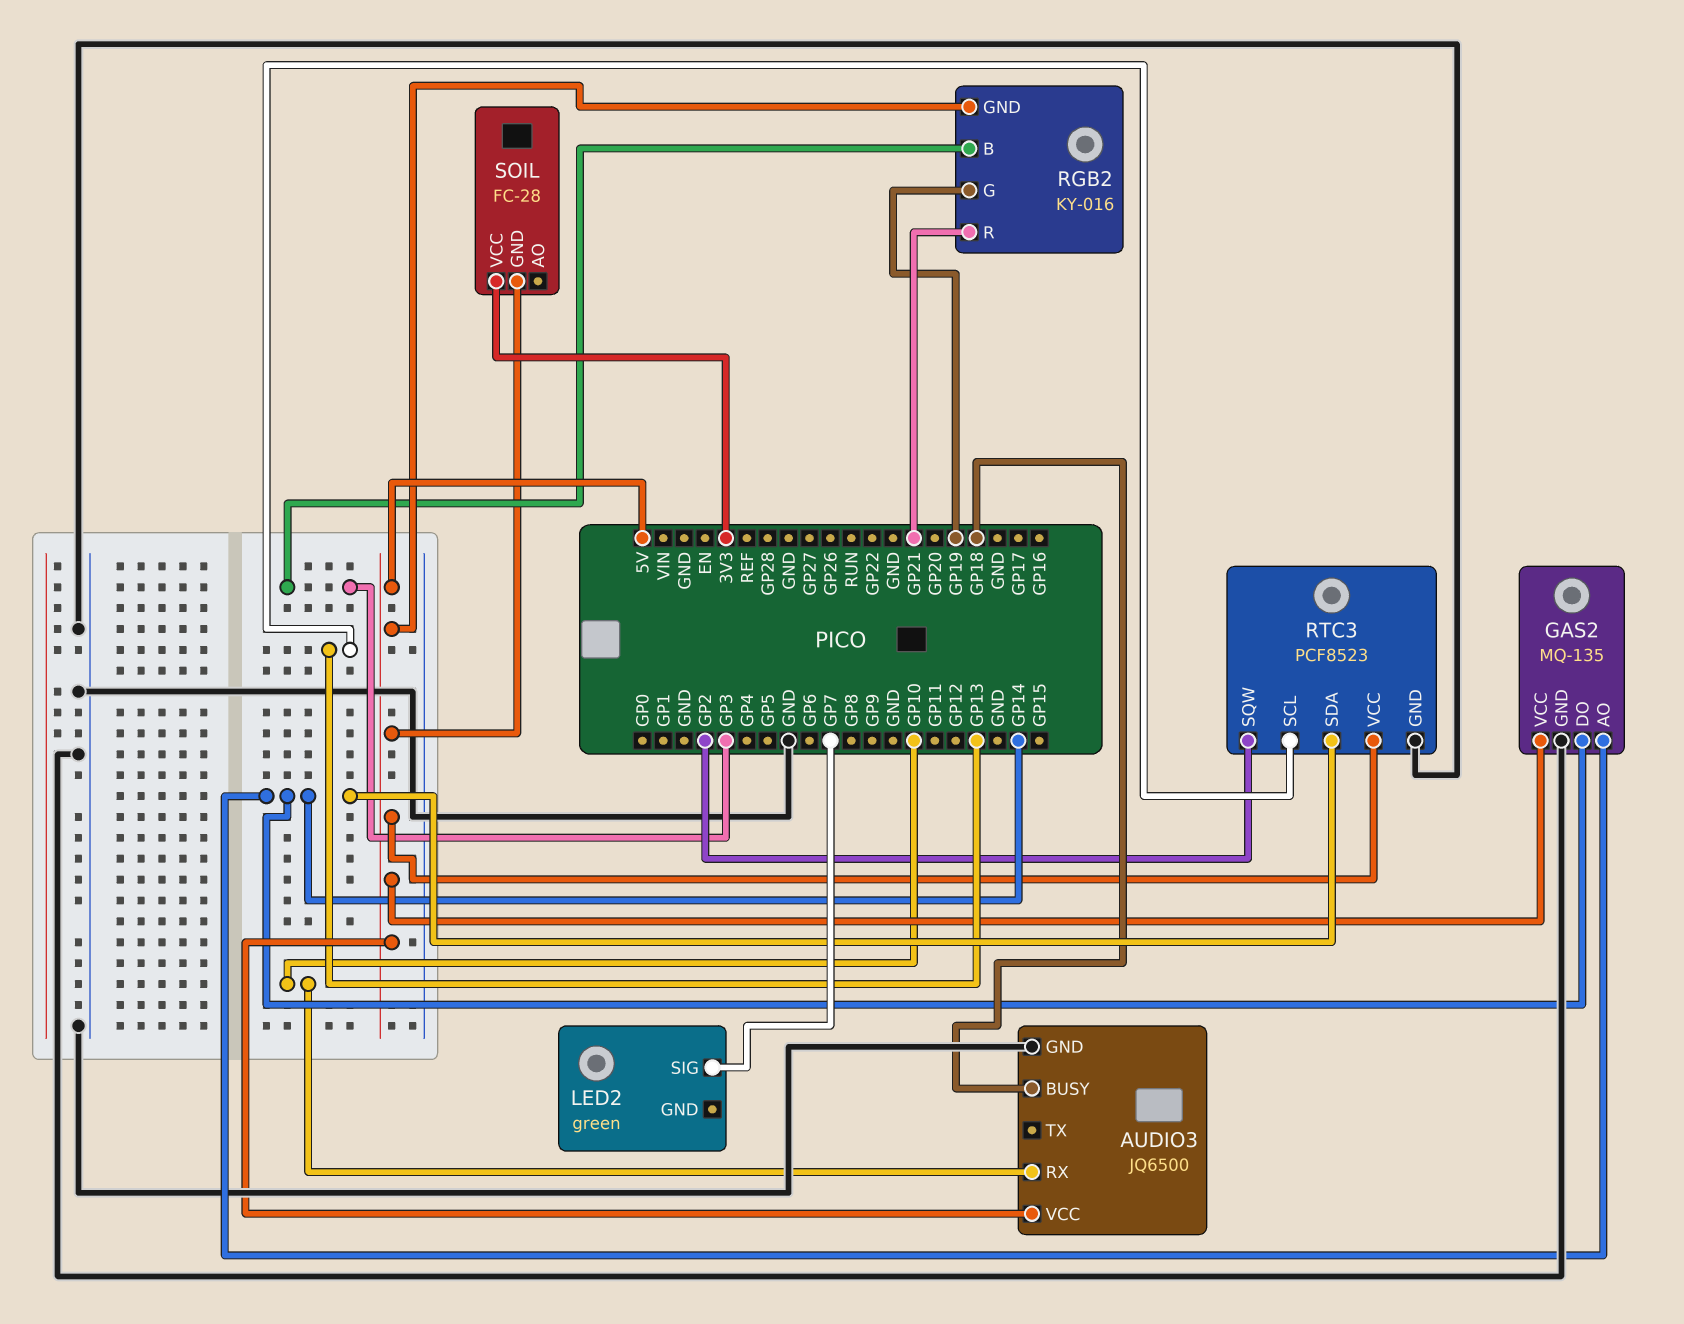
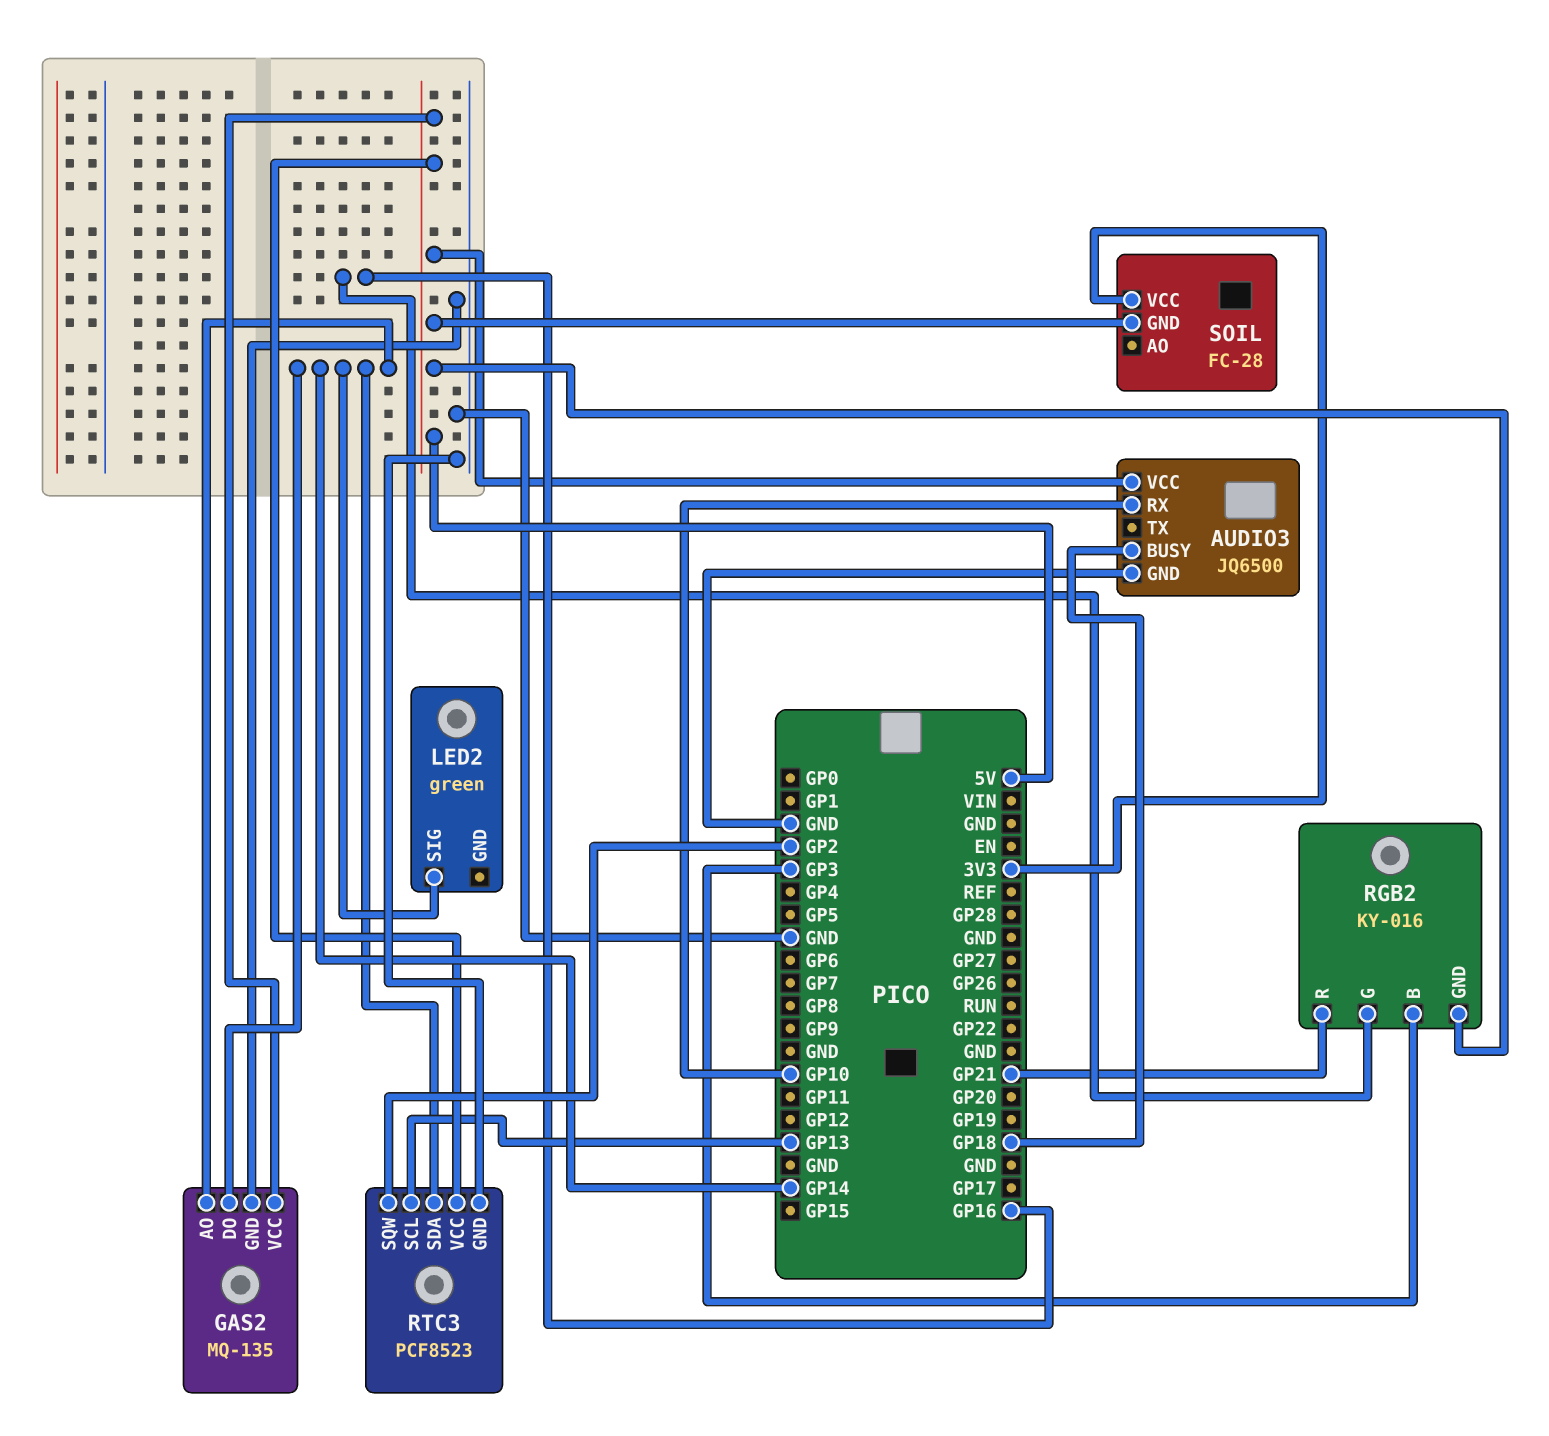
LED2 pin SIG: GP7 -> GP14
RGB2 pin G: GP19 -> GP16

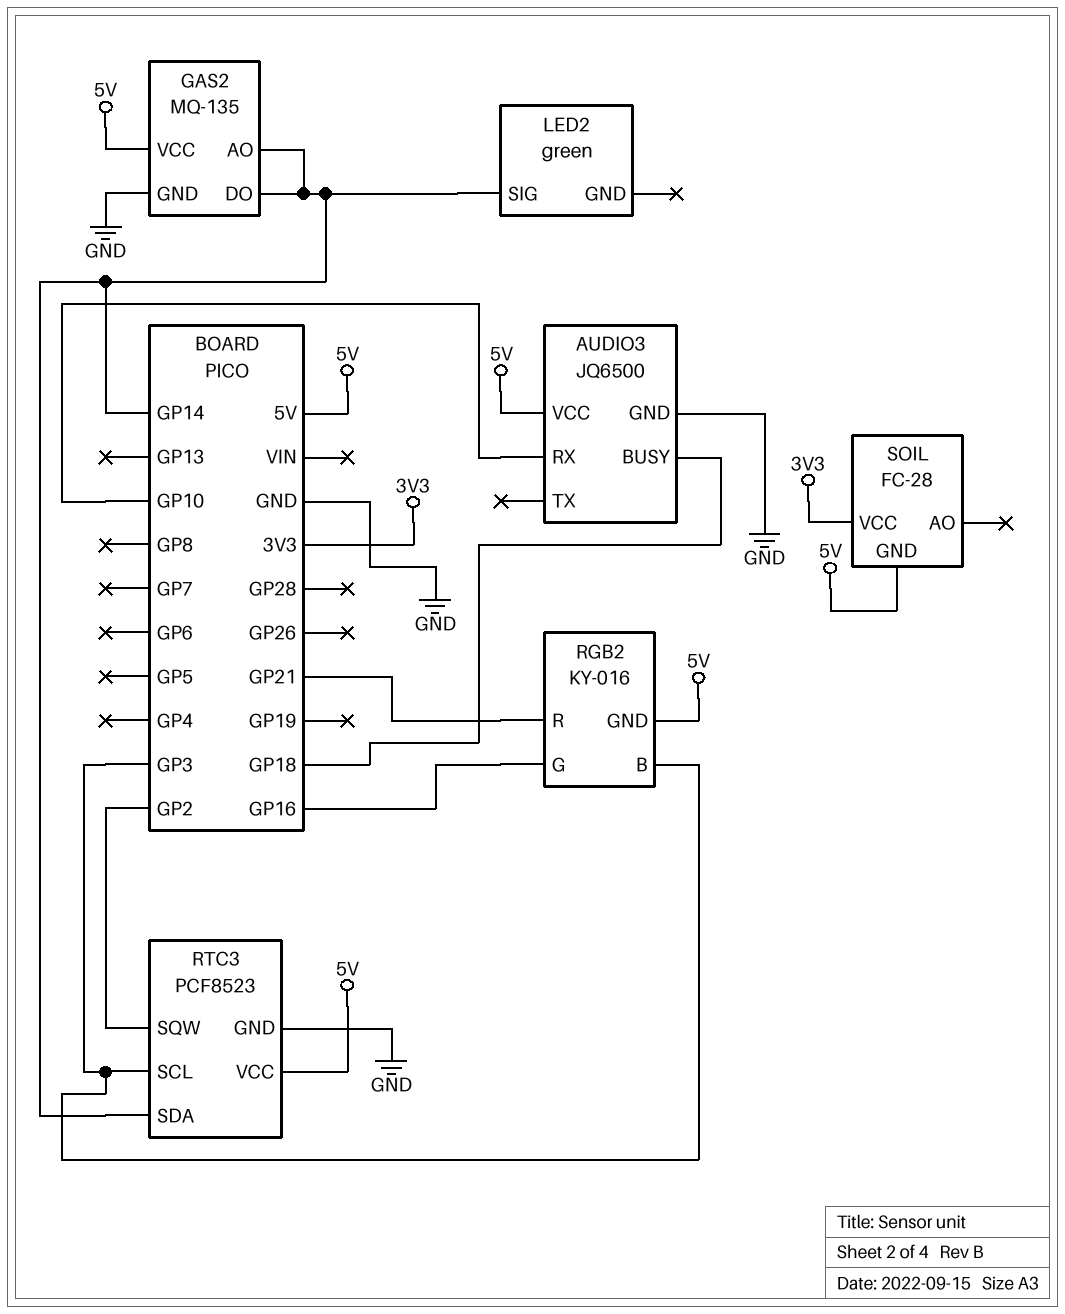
RTC3 pin SCL: GP13 -> GP3

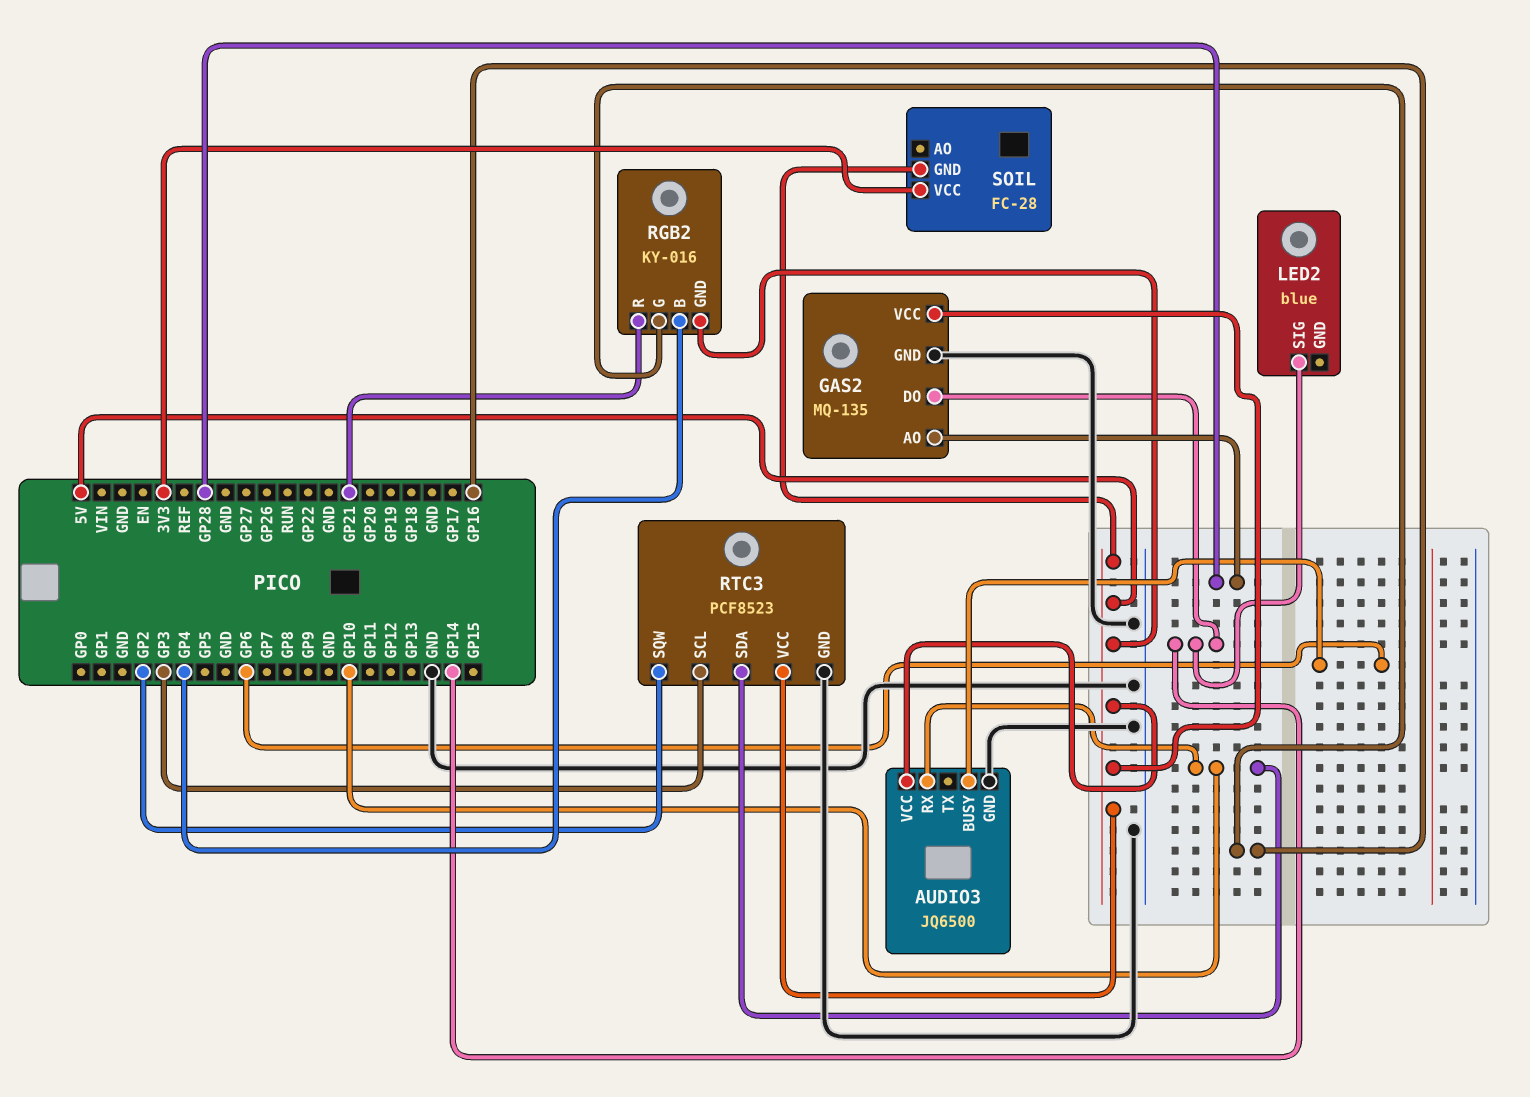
AUDIO3 pin BUSY: GP18 -> GP6
GAS2 pin AO: GP14 -> GP28
LED2: green -> blue
RGB2 pin B: GP3 -> GP4
RTC3 pin SDA: GP14 -> GP10

